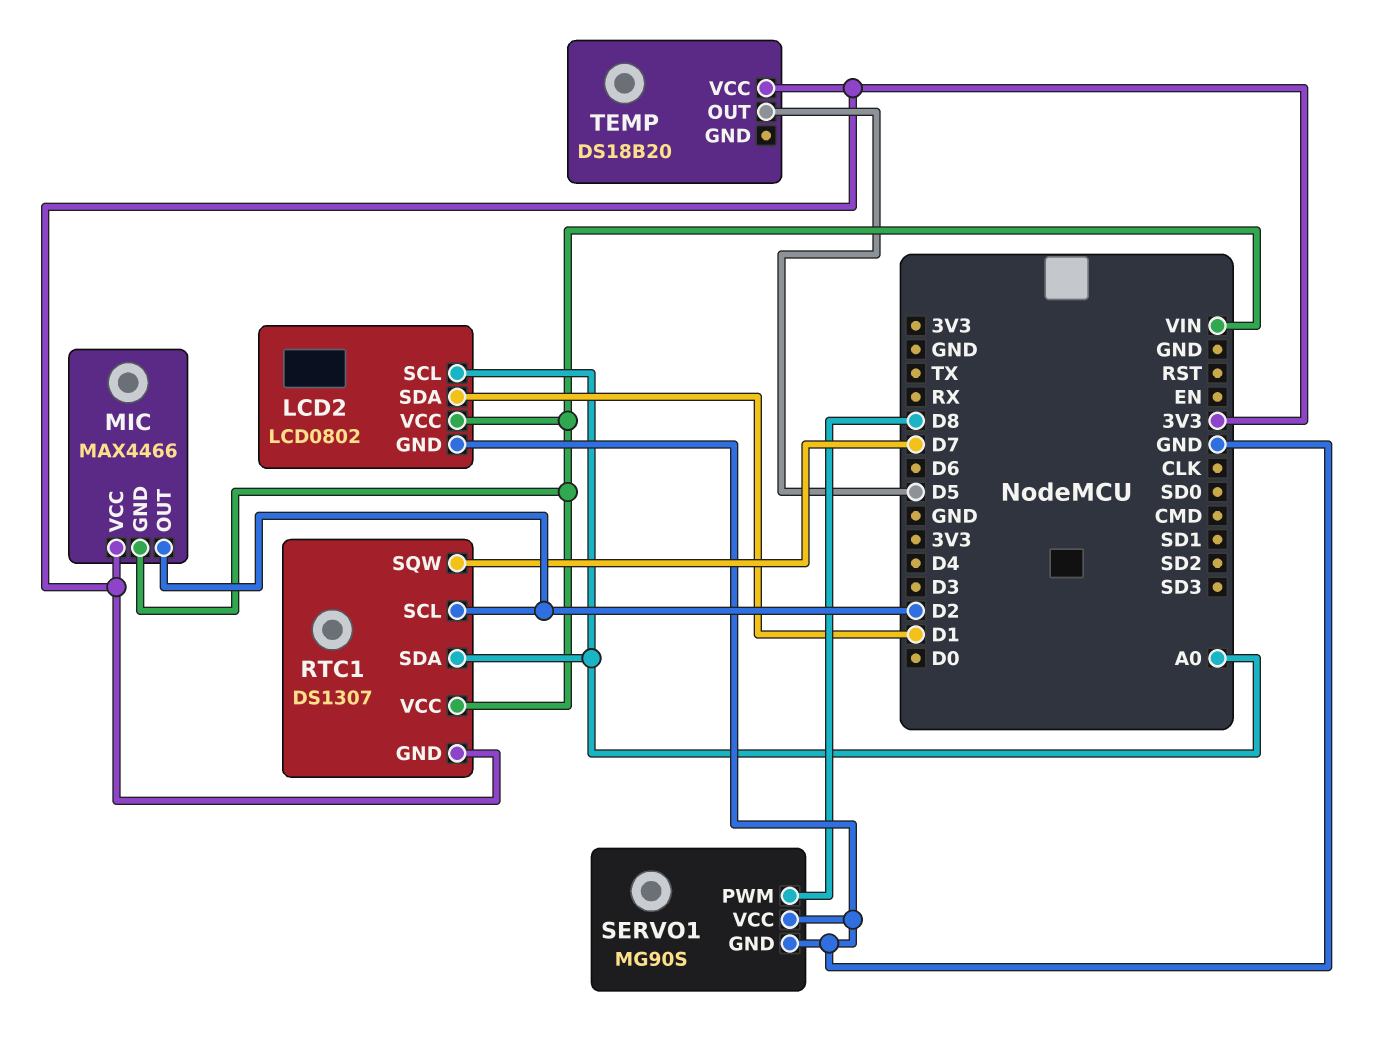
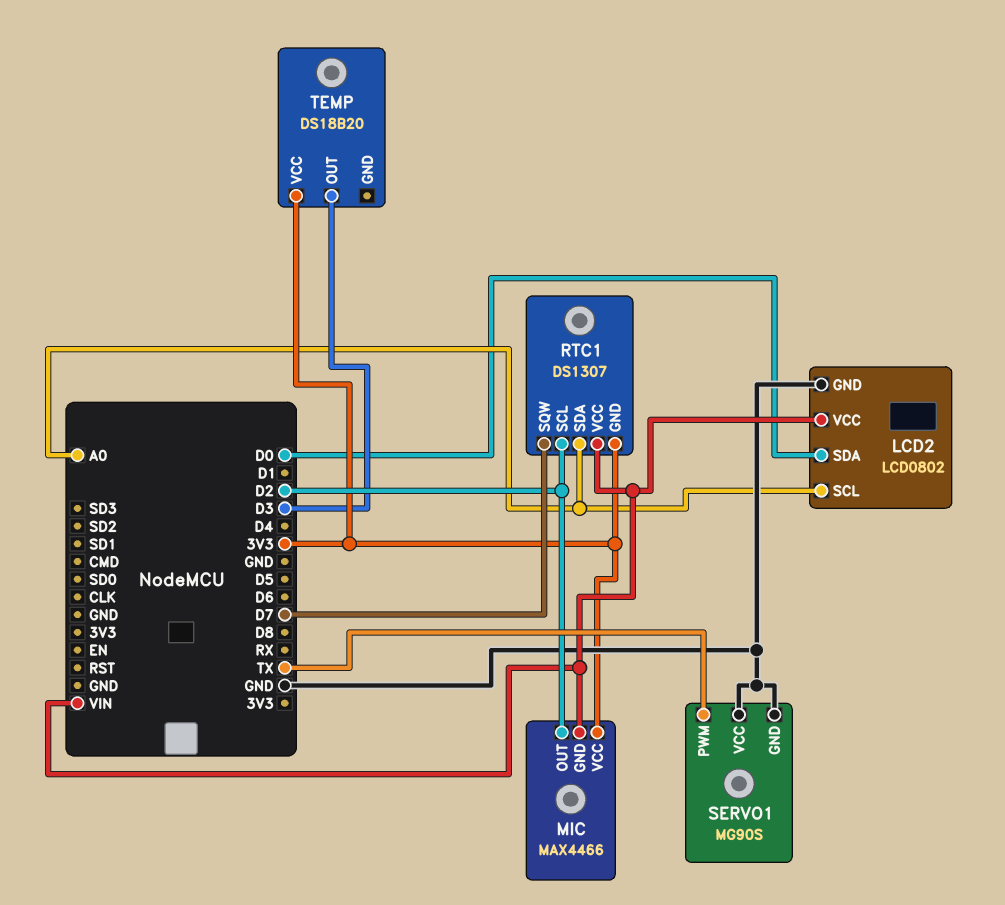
LCD2 pin SDA: D1 -> D0
SERVO1 pin PWM: D8 -> TX
TEMP pin OUT: D5 -> D3

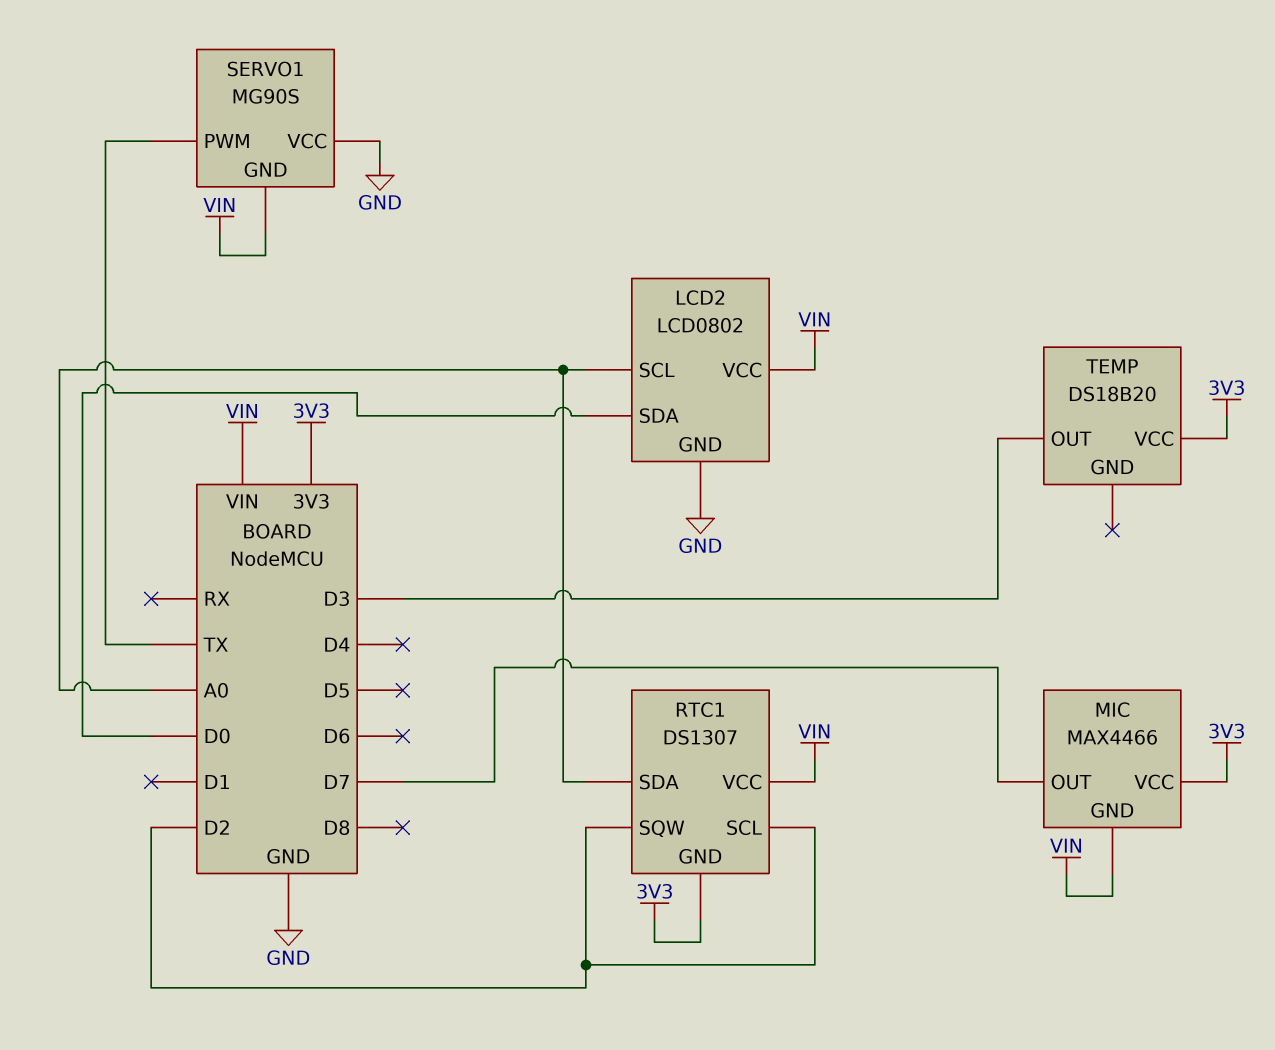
MIC pin OUT: D2 -> D7
RTC1 pin SQW: D7 -> D2
SERVO1 pin GND: GND -> VIN

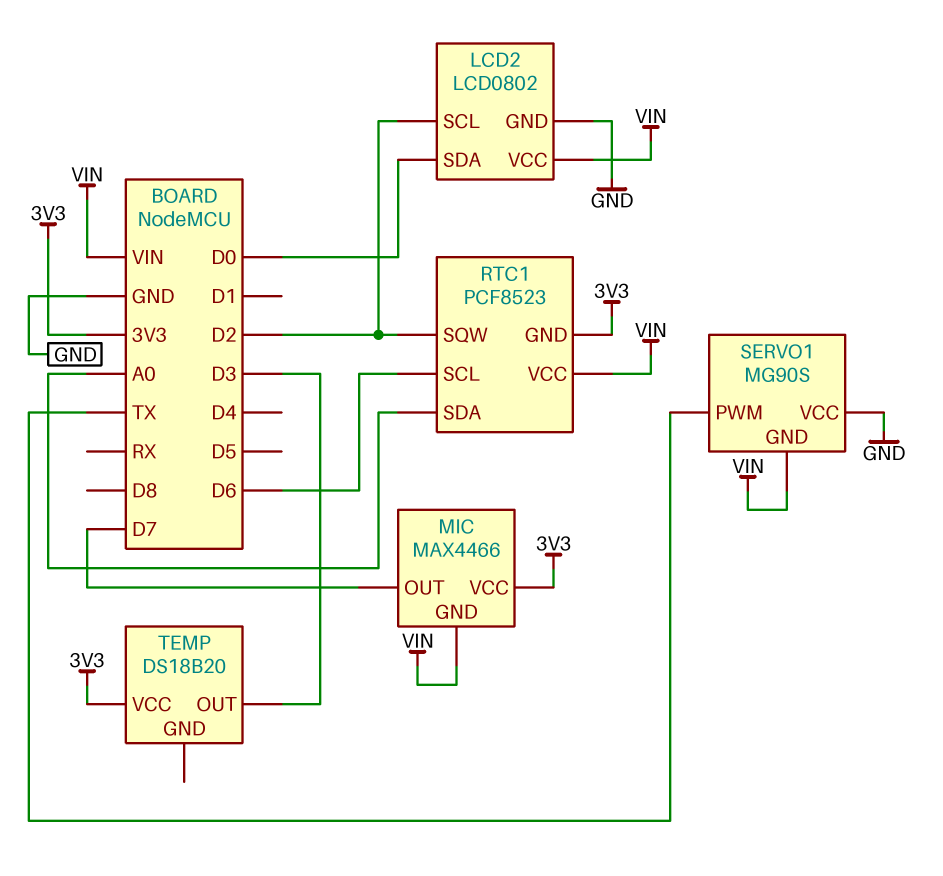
LCD2 pin SCL: A0 -> D2
RTC1: DS1307 -> PCF8523
RTC1 pin SCL: D2 -> D6

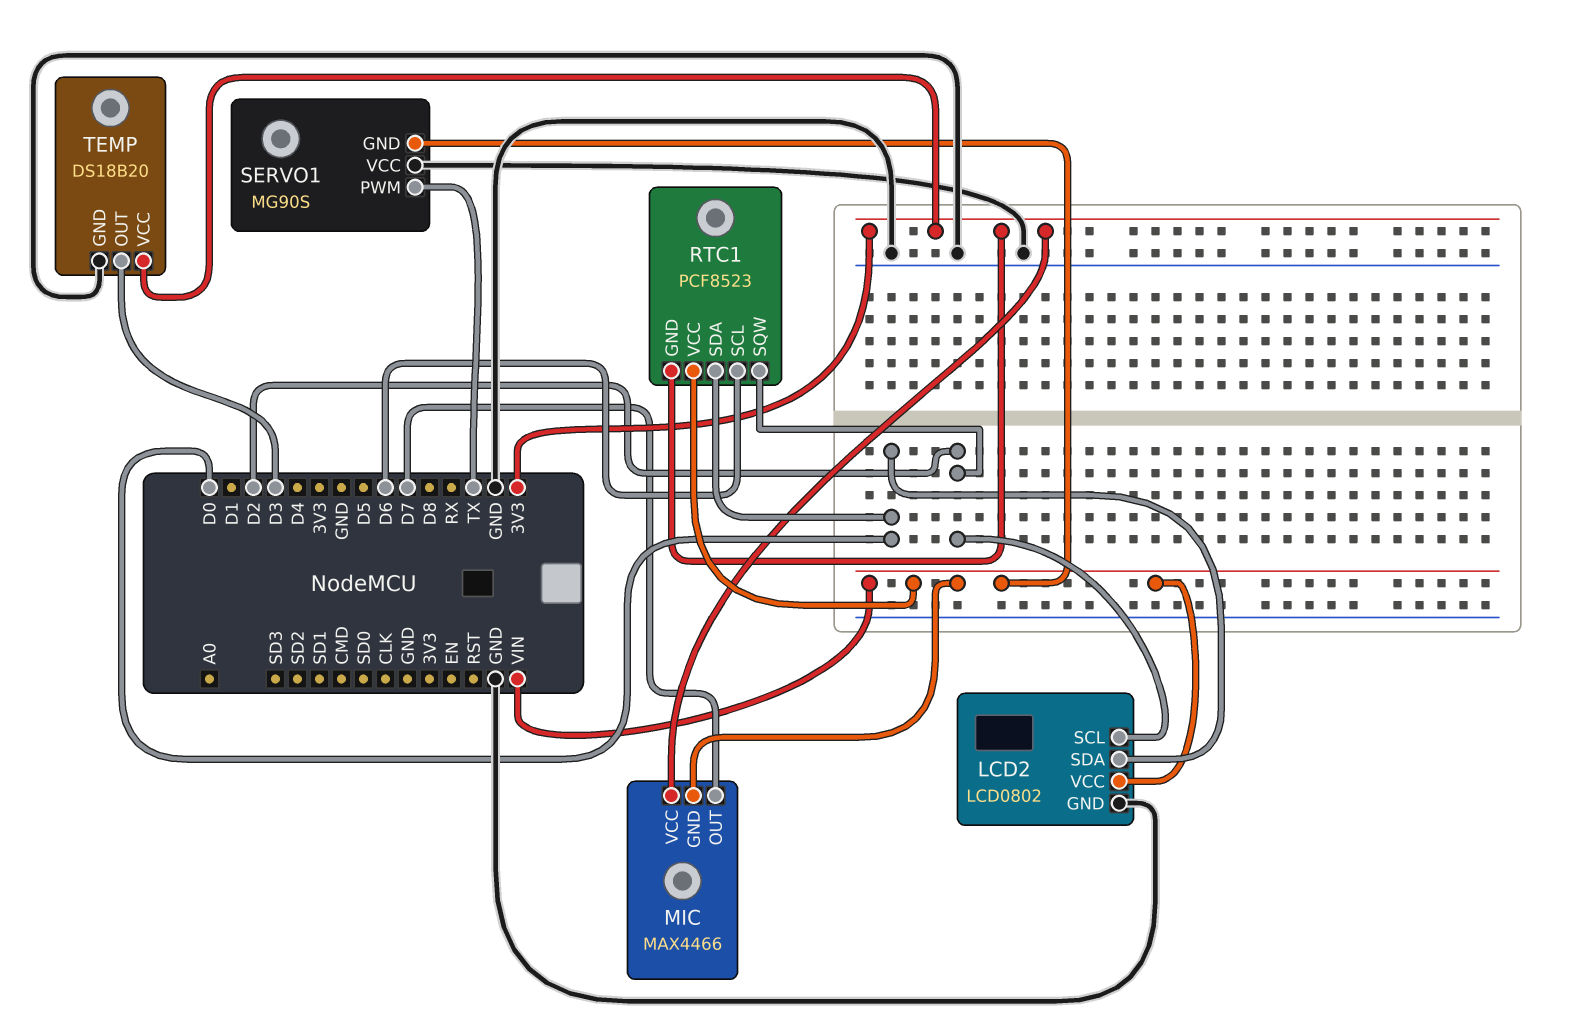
RTC1 pin SDA: A0 -> D0
TEMP pin GND: none -> GND

